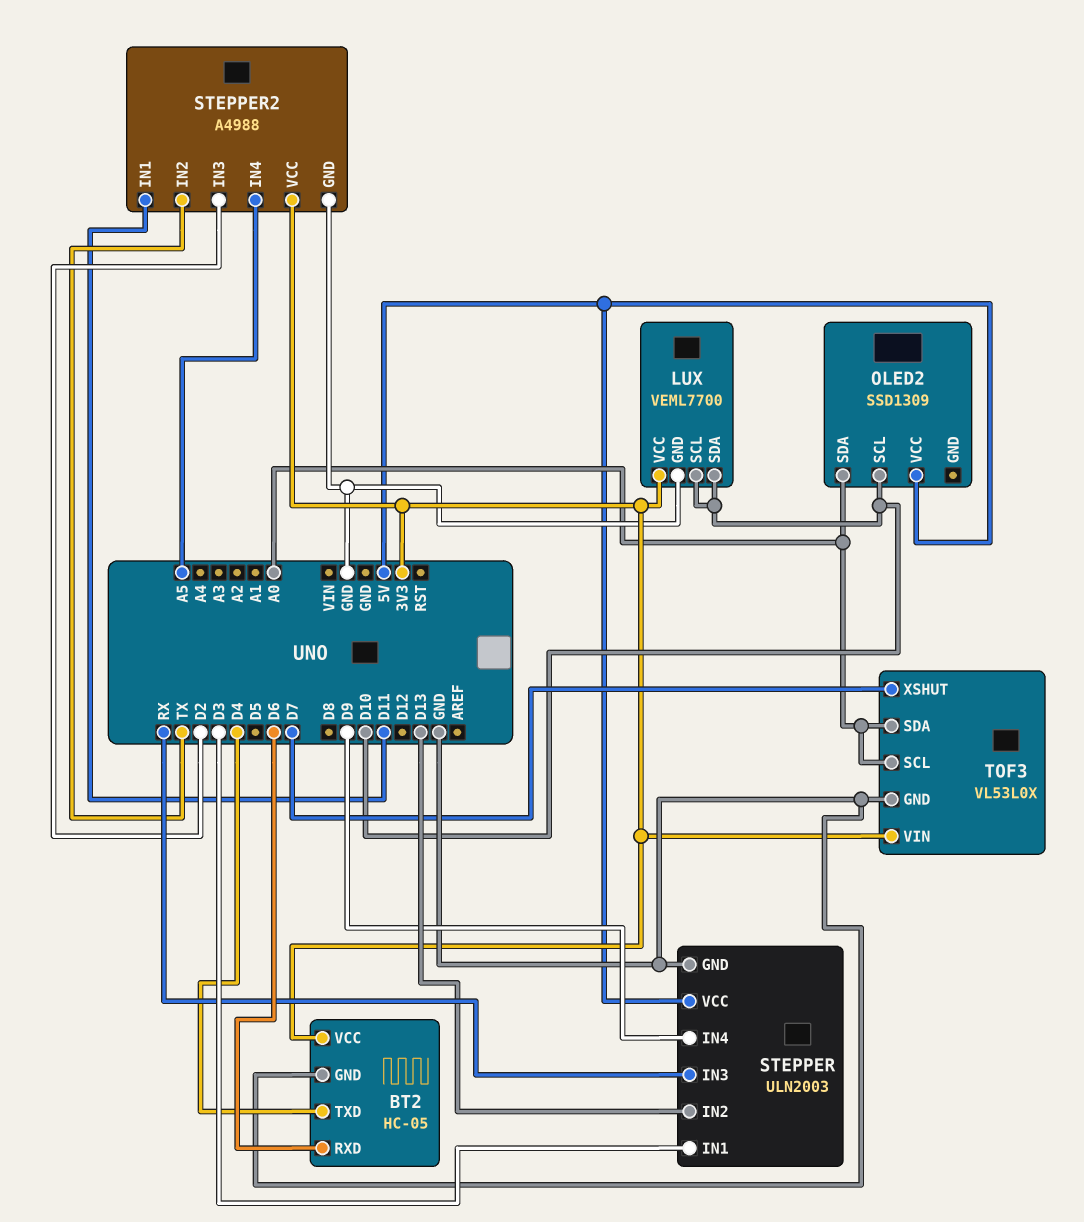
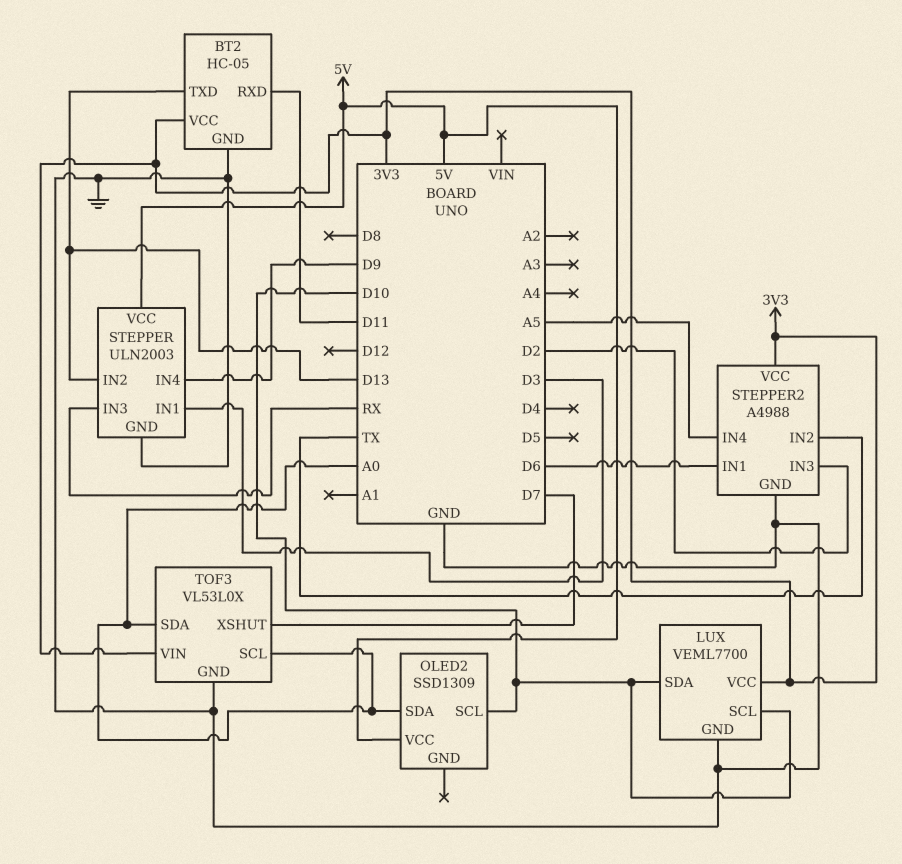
BT2 pin RXD: D6 -> D11
BT2 pin TXD: D4 -> D13
STEPPER2 pin IN1: D11 -> D6

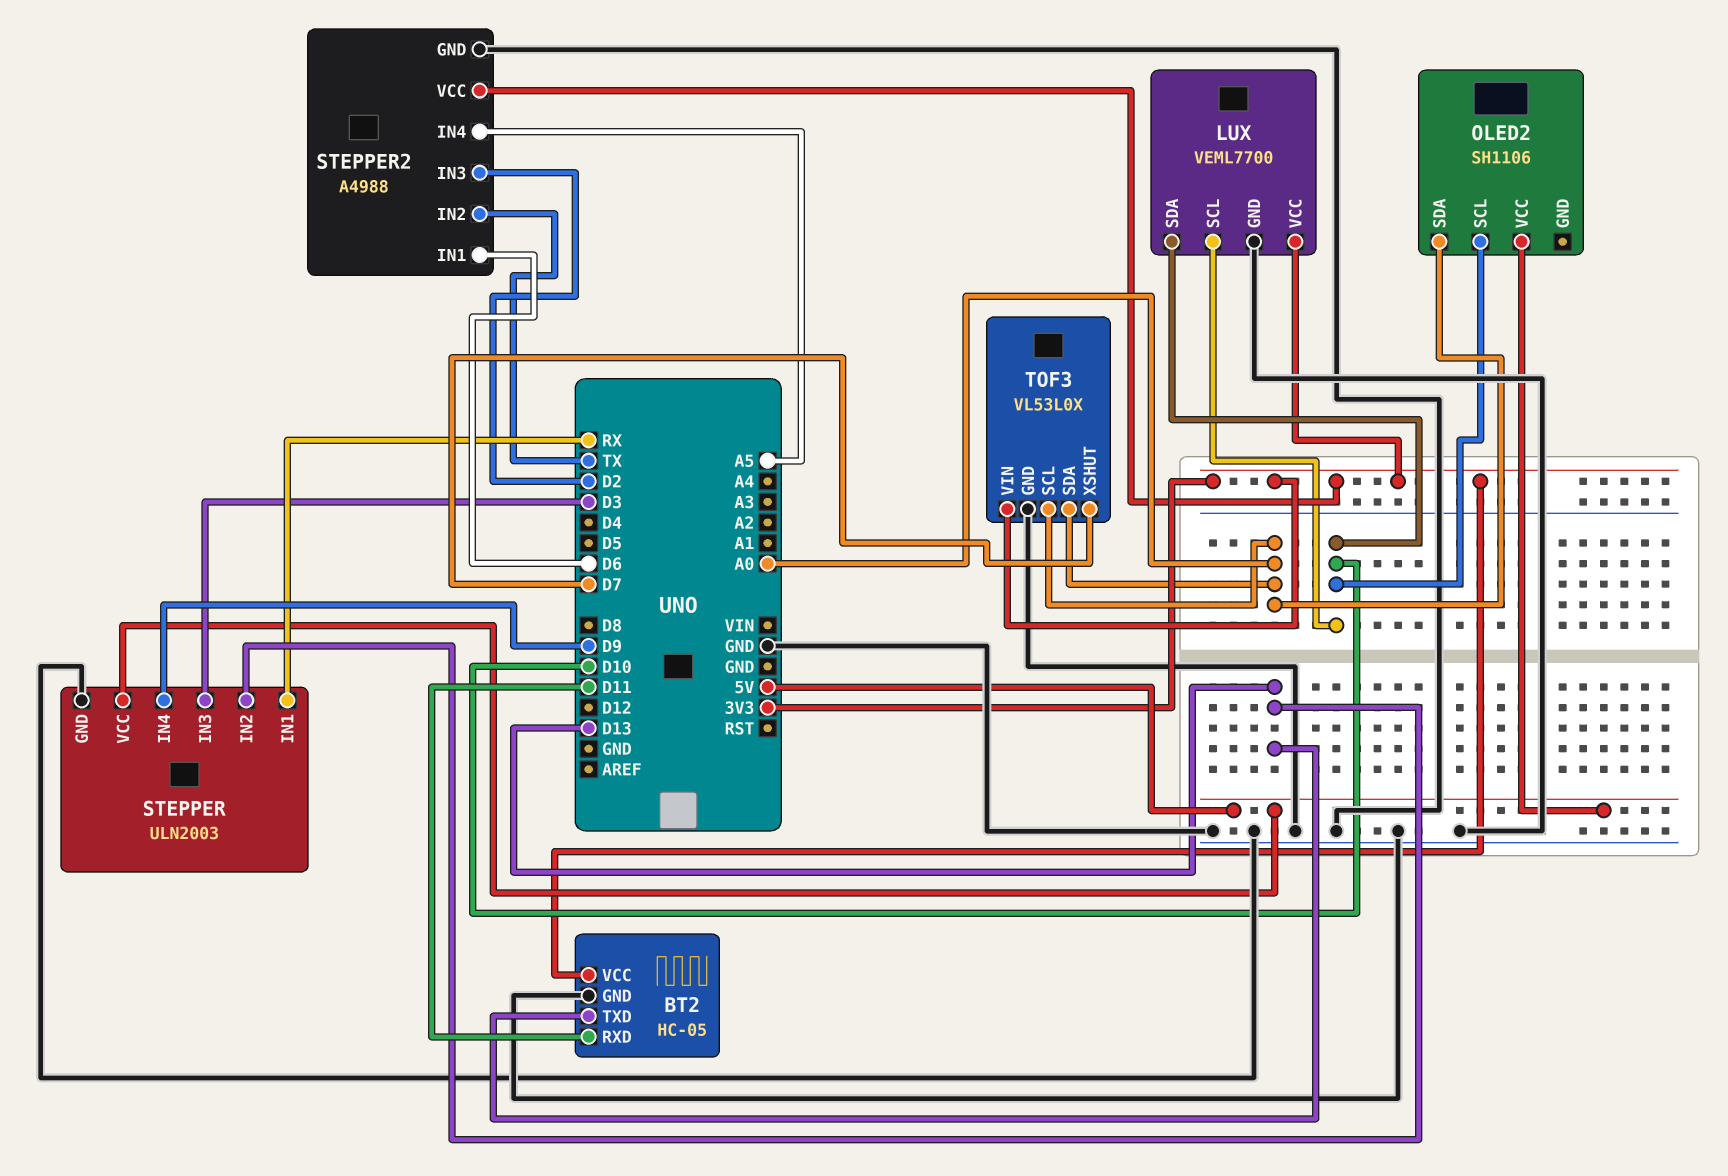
OLED2: SSD1309 -> SH1106
STEPPER pin IN1: D3 -> RX
STEPPER pin IN3: RX -> D3

